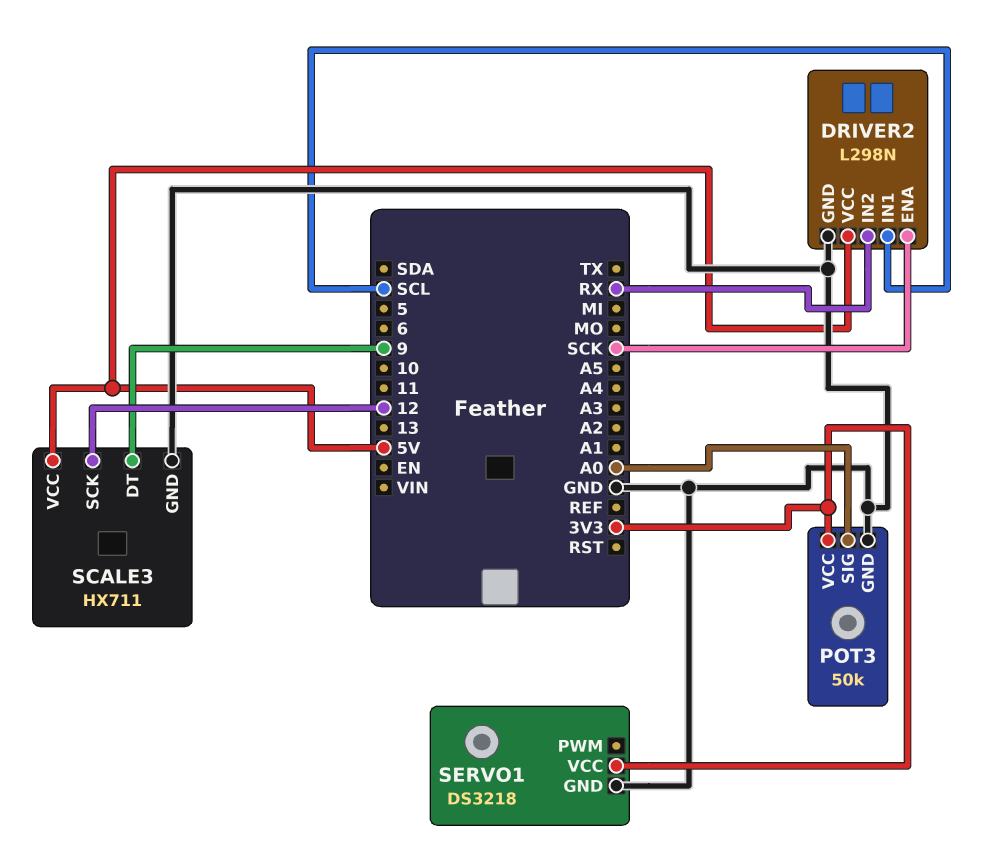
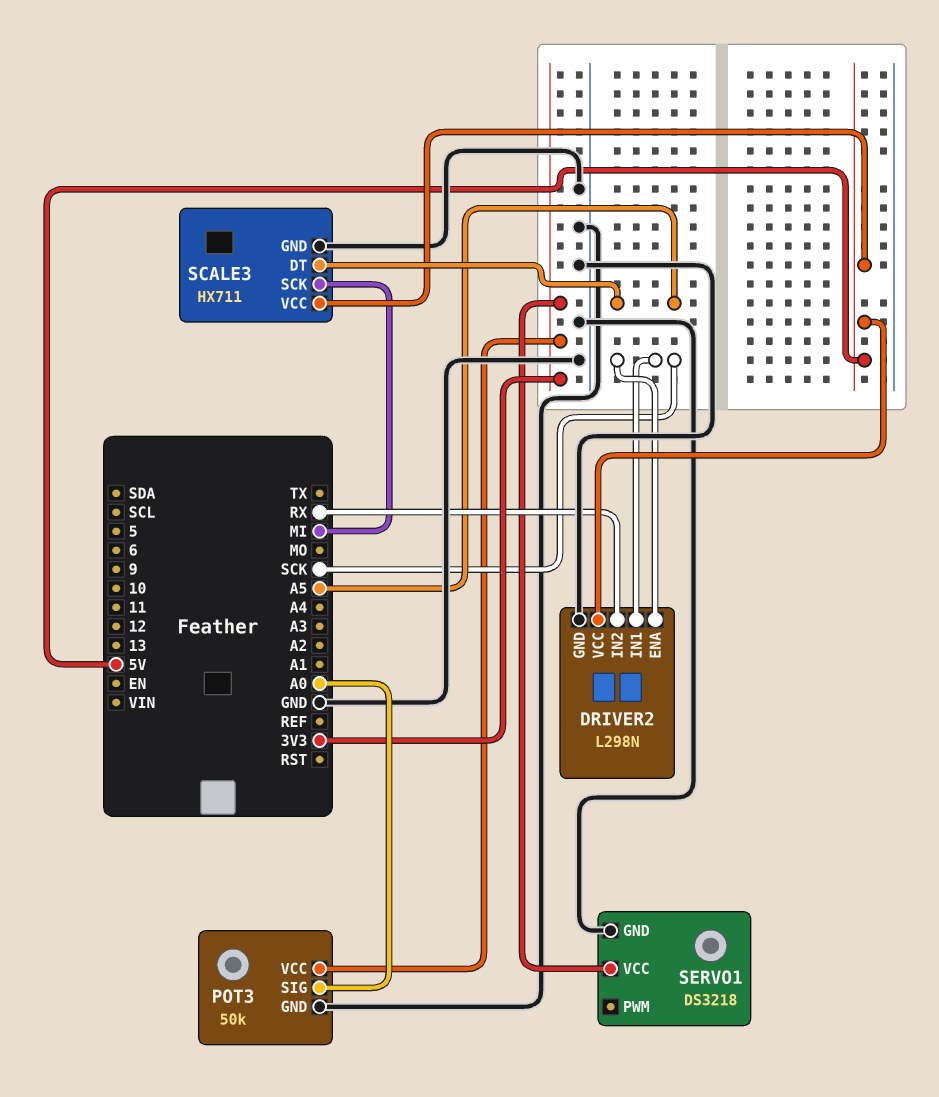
DRIVER2 pin IN1: SCL -> SCK
SCALE3 pin DT: 9 -> A5
SCALE3 pin SCK: 12 -> MI

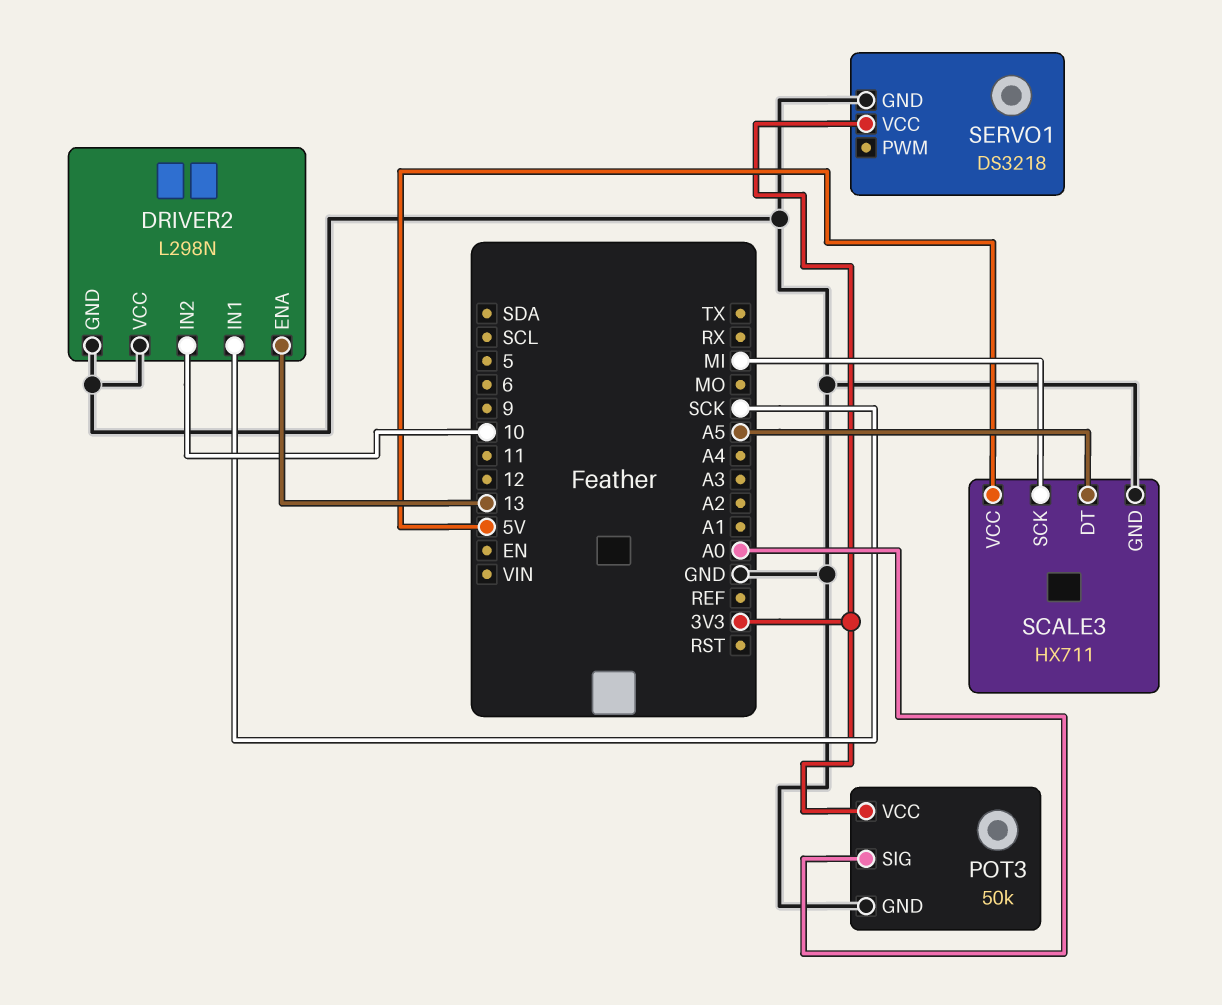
DRIVER2 pin ENA: SCK -> 13
DRIVER2 pin IN2: RX -> 10
DRIVER2 pin VCC: 5V -> GND

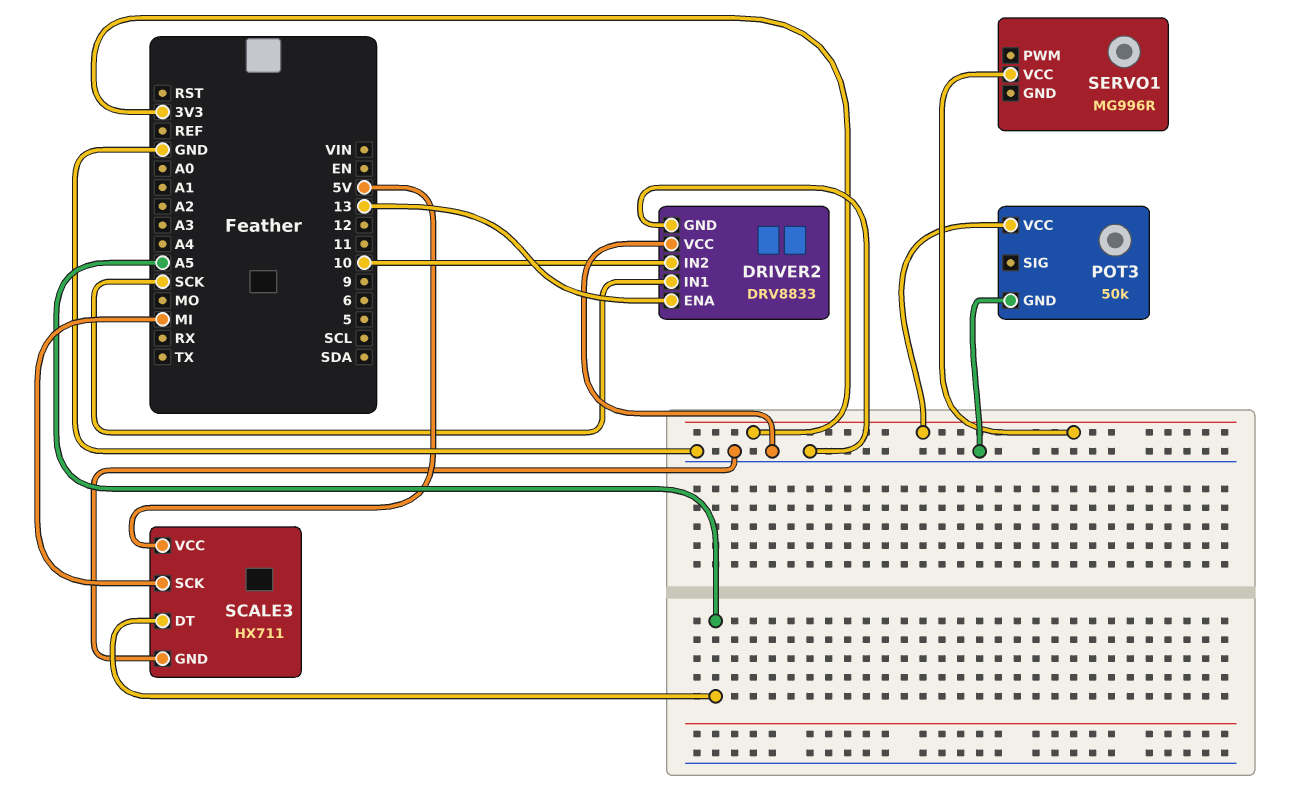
DRIVER2: L298N -> DRV8833
POT3 pin SIG: A0 -> none
SERVO1: DS3218 -> MG996R
SERVO1 pin GND: GND -> none

